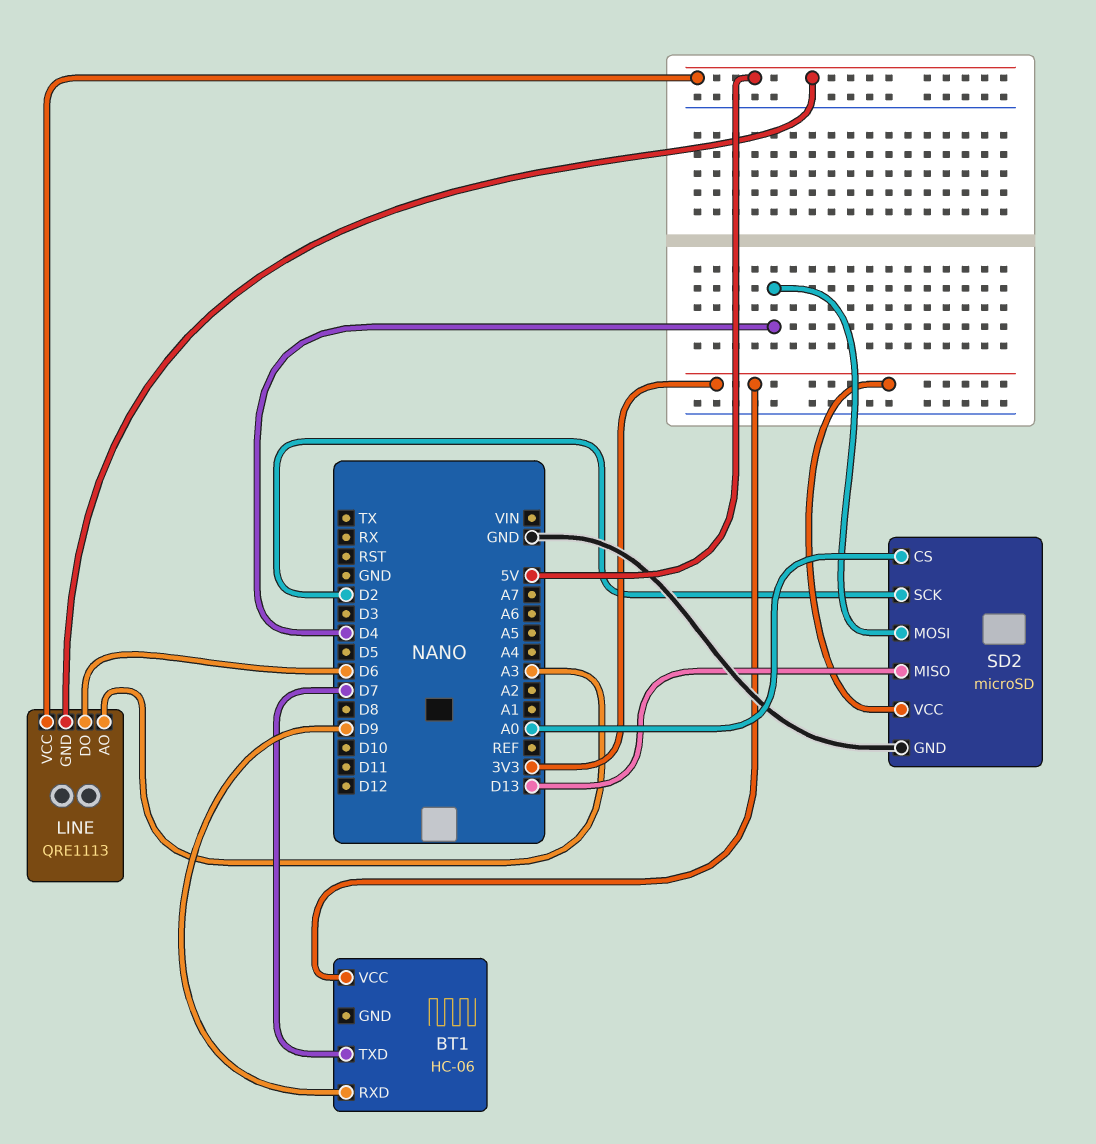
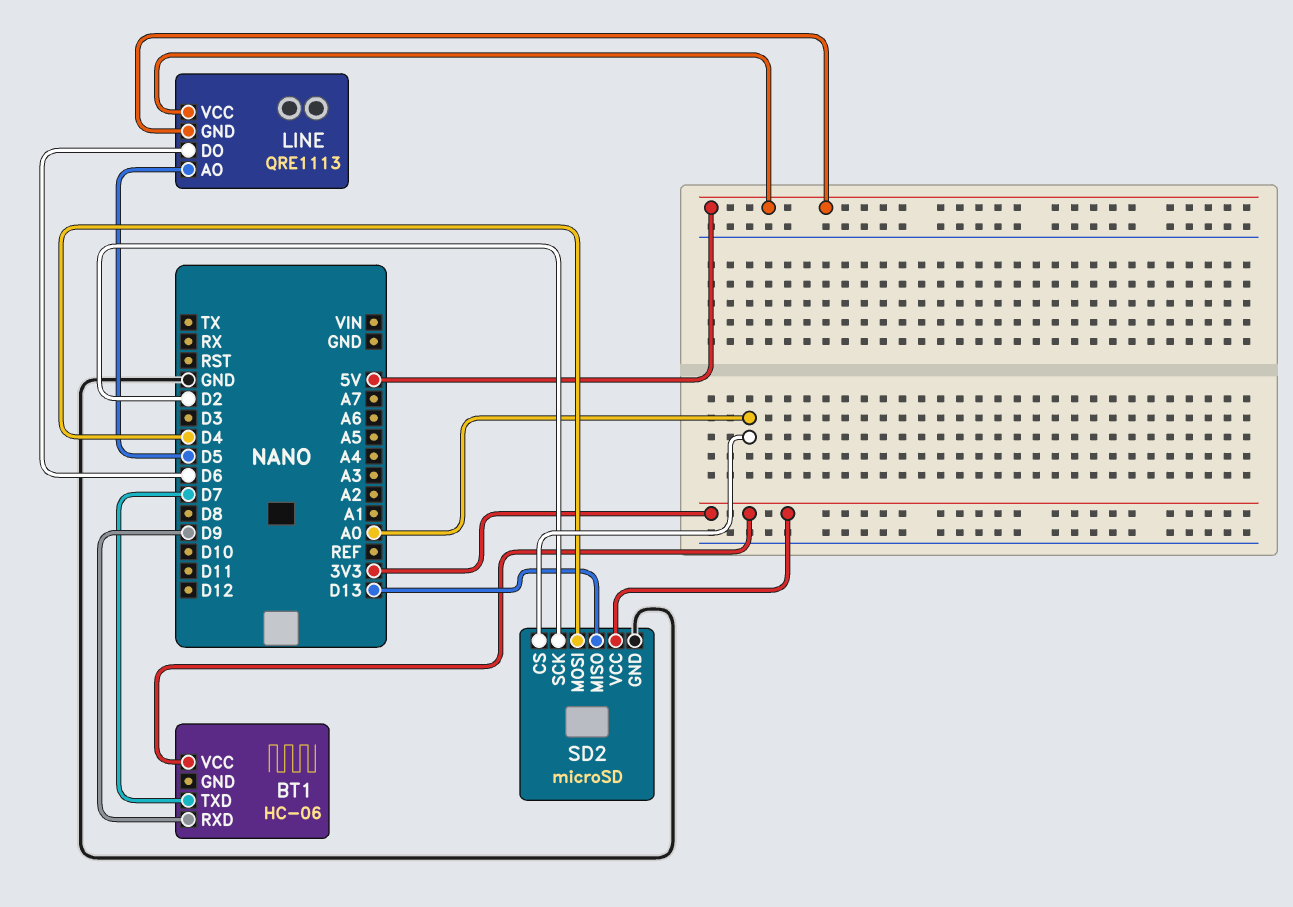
LINE pin AO: A3 -> D5

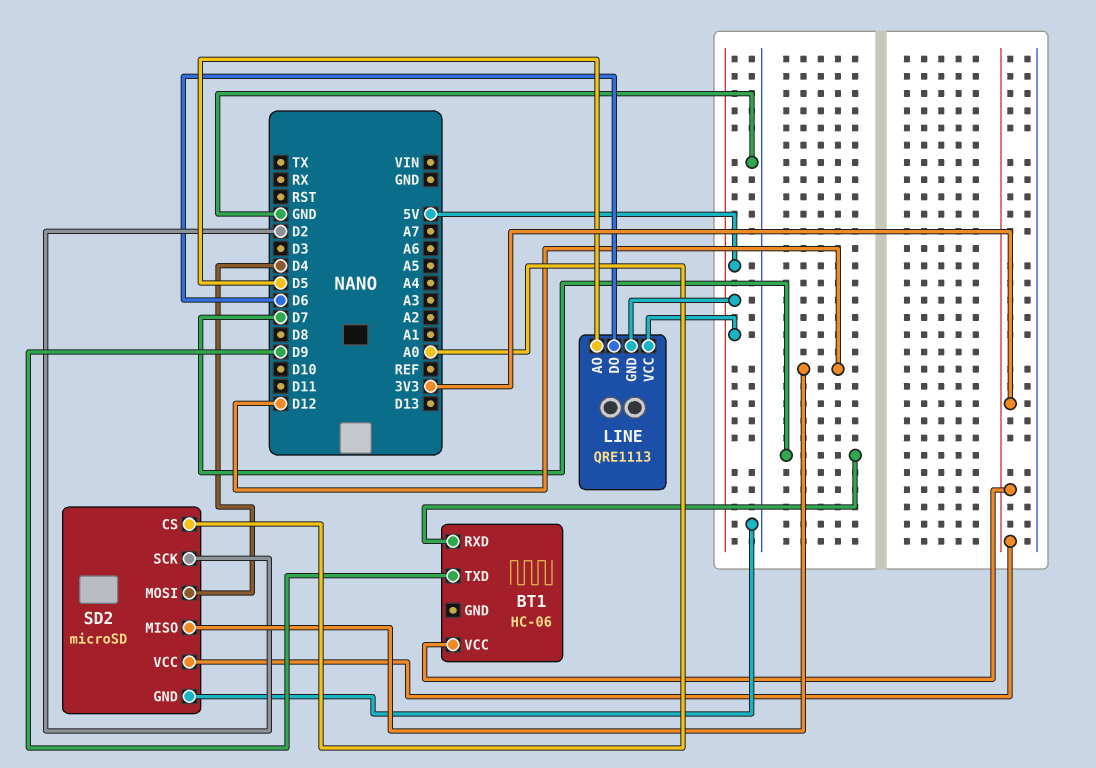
BT1 pin RXD: D9 -> D7
BT1 pin TXD: D7 -> D9
SD2 pin MISO: D13 -> D12

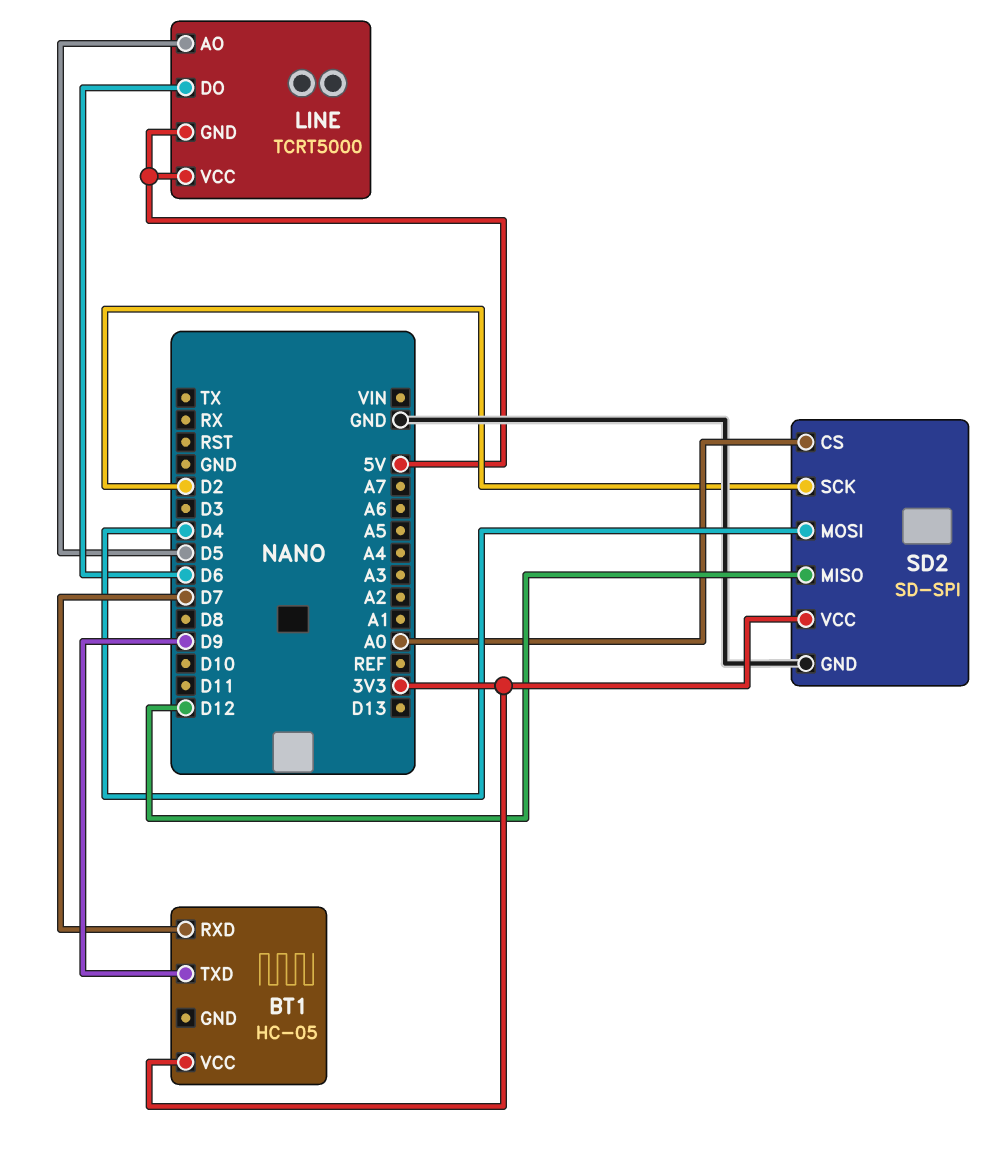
BT1: HC-06 -> HC-05
LINE: QRE1113 -> TCRT5000
SD2: microSD -> SD-SPI

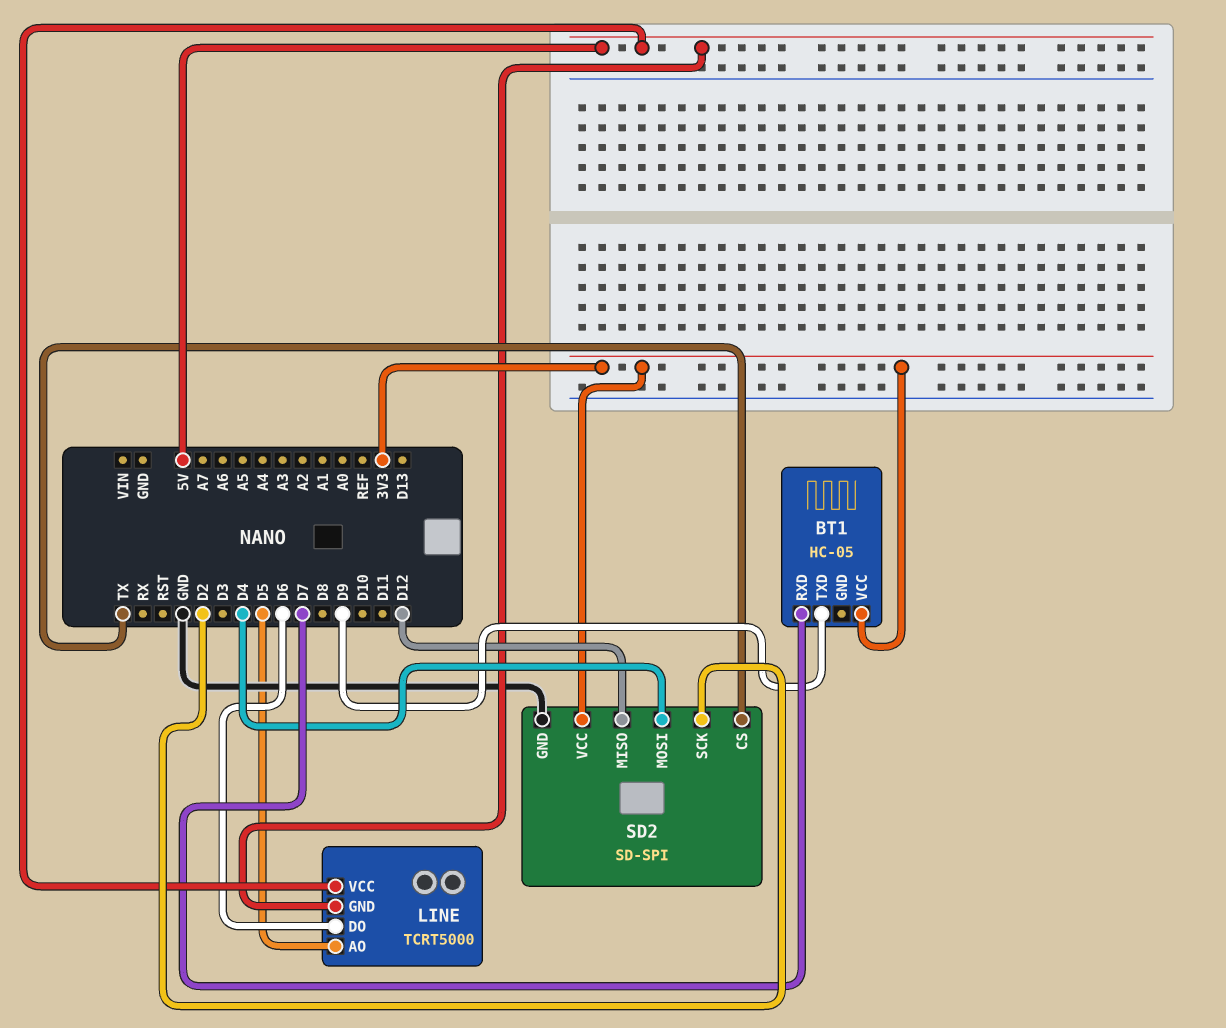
SD2 pin CS: A0 -> TX

